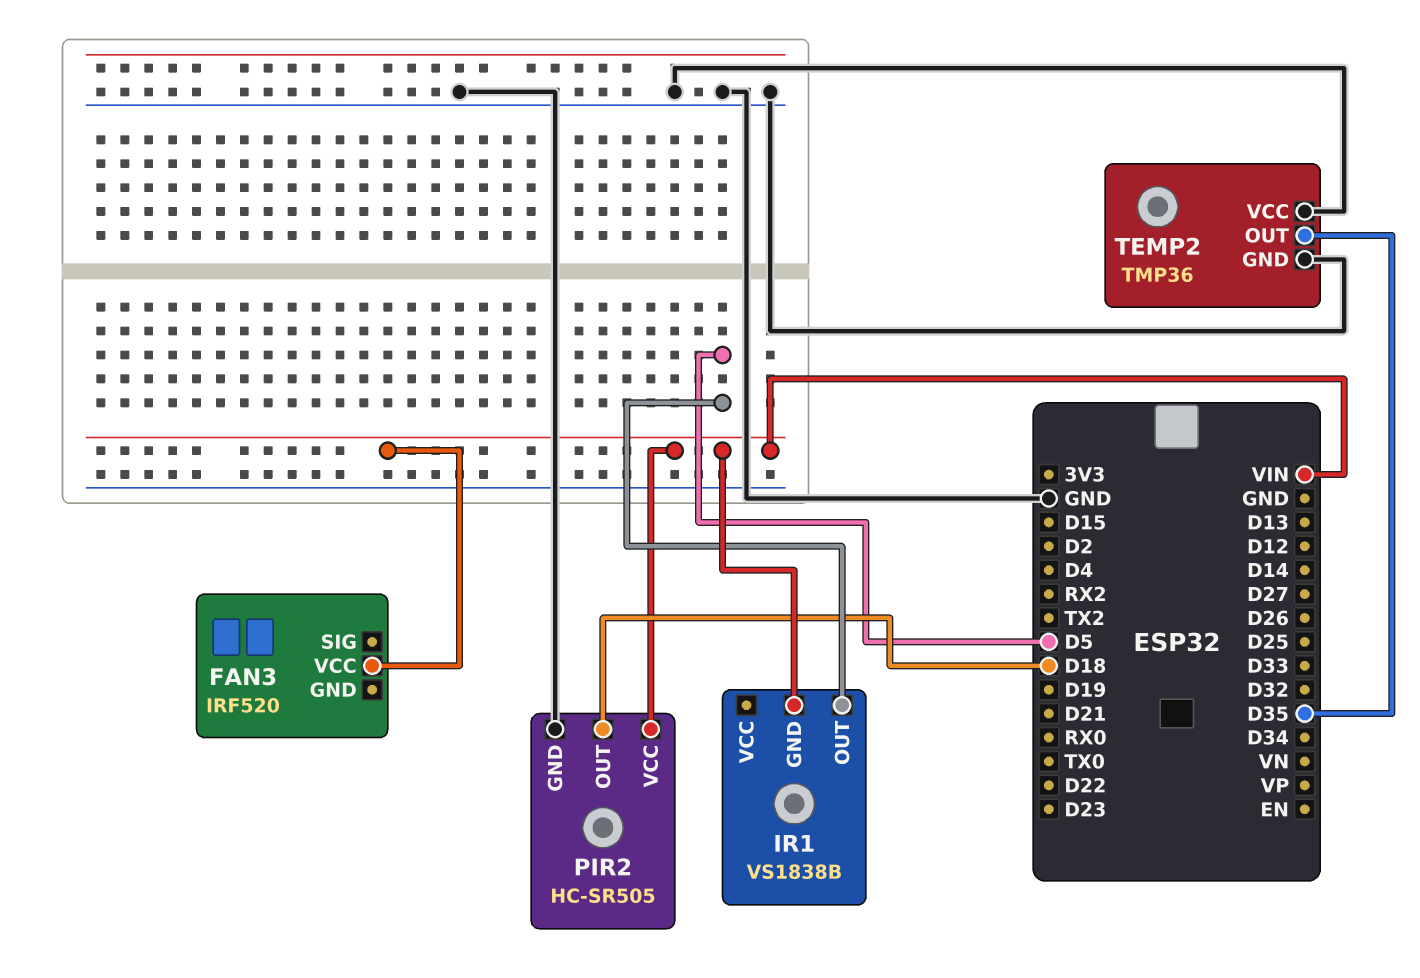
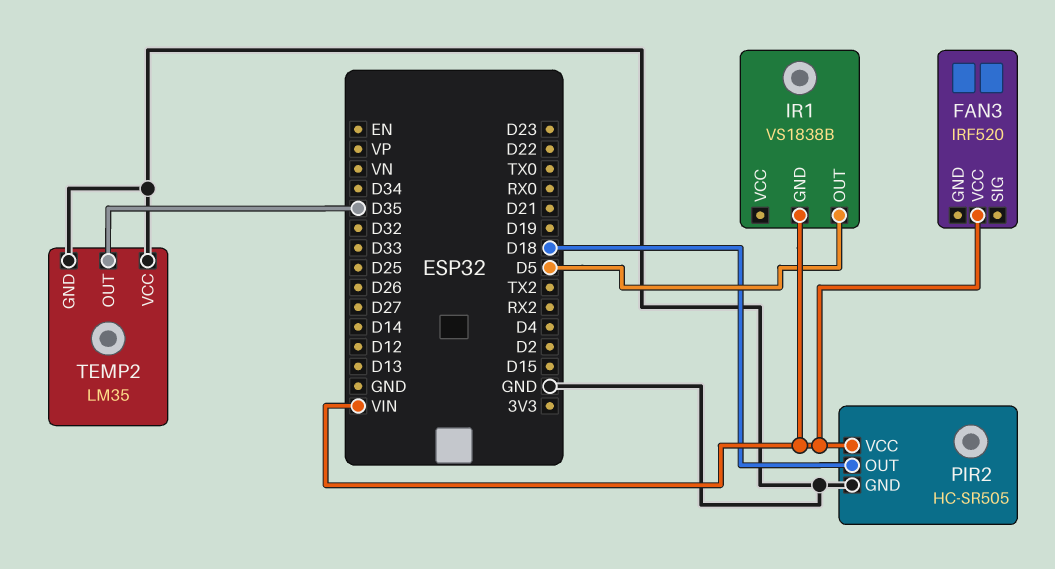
TEMP2: TMP36 -> LM35

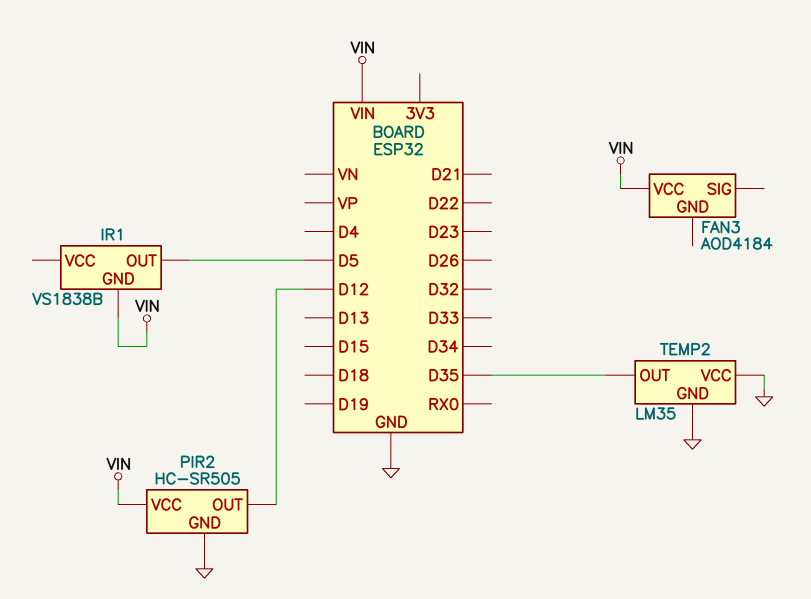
FAN3: IRF520 -> AOD4184
PIR2 pin OUT: D18 -> D12

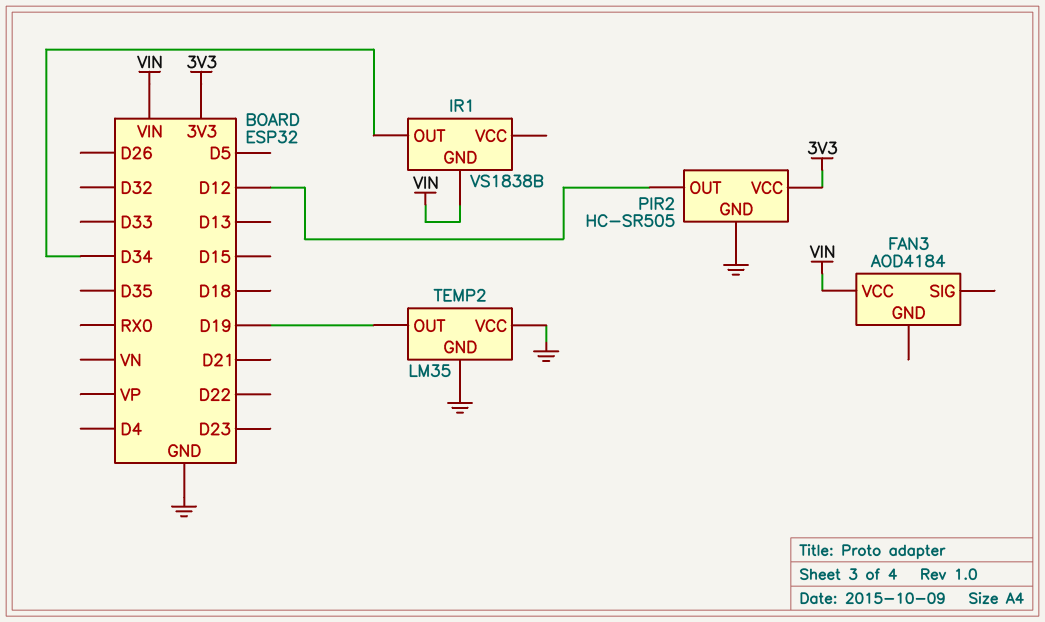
IR1 pin OUT: D5 -> D34
PIR2 pin VCC: VIN -> 3V3
TEMP2 pin OUT: D35 -> D19

